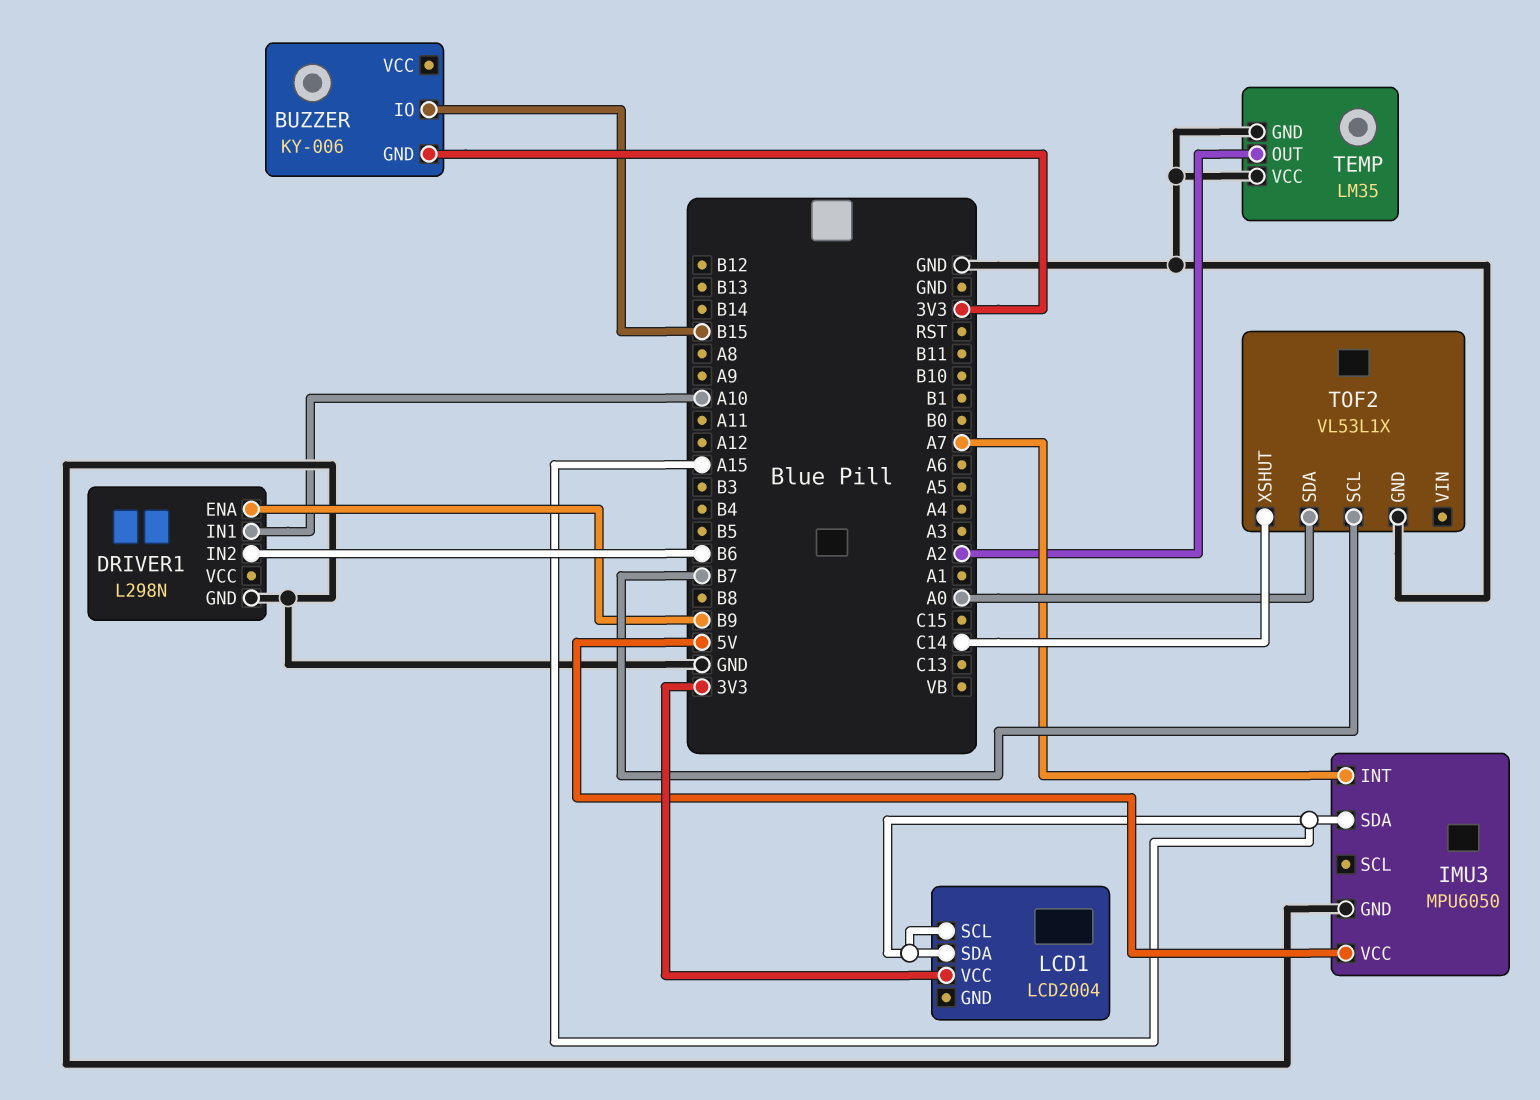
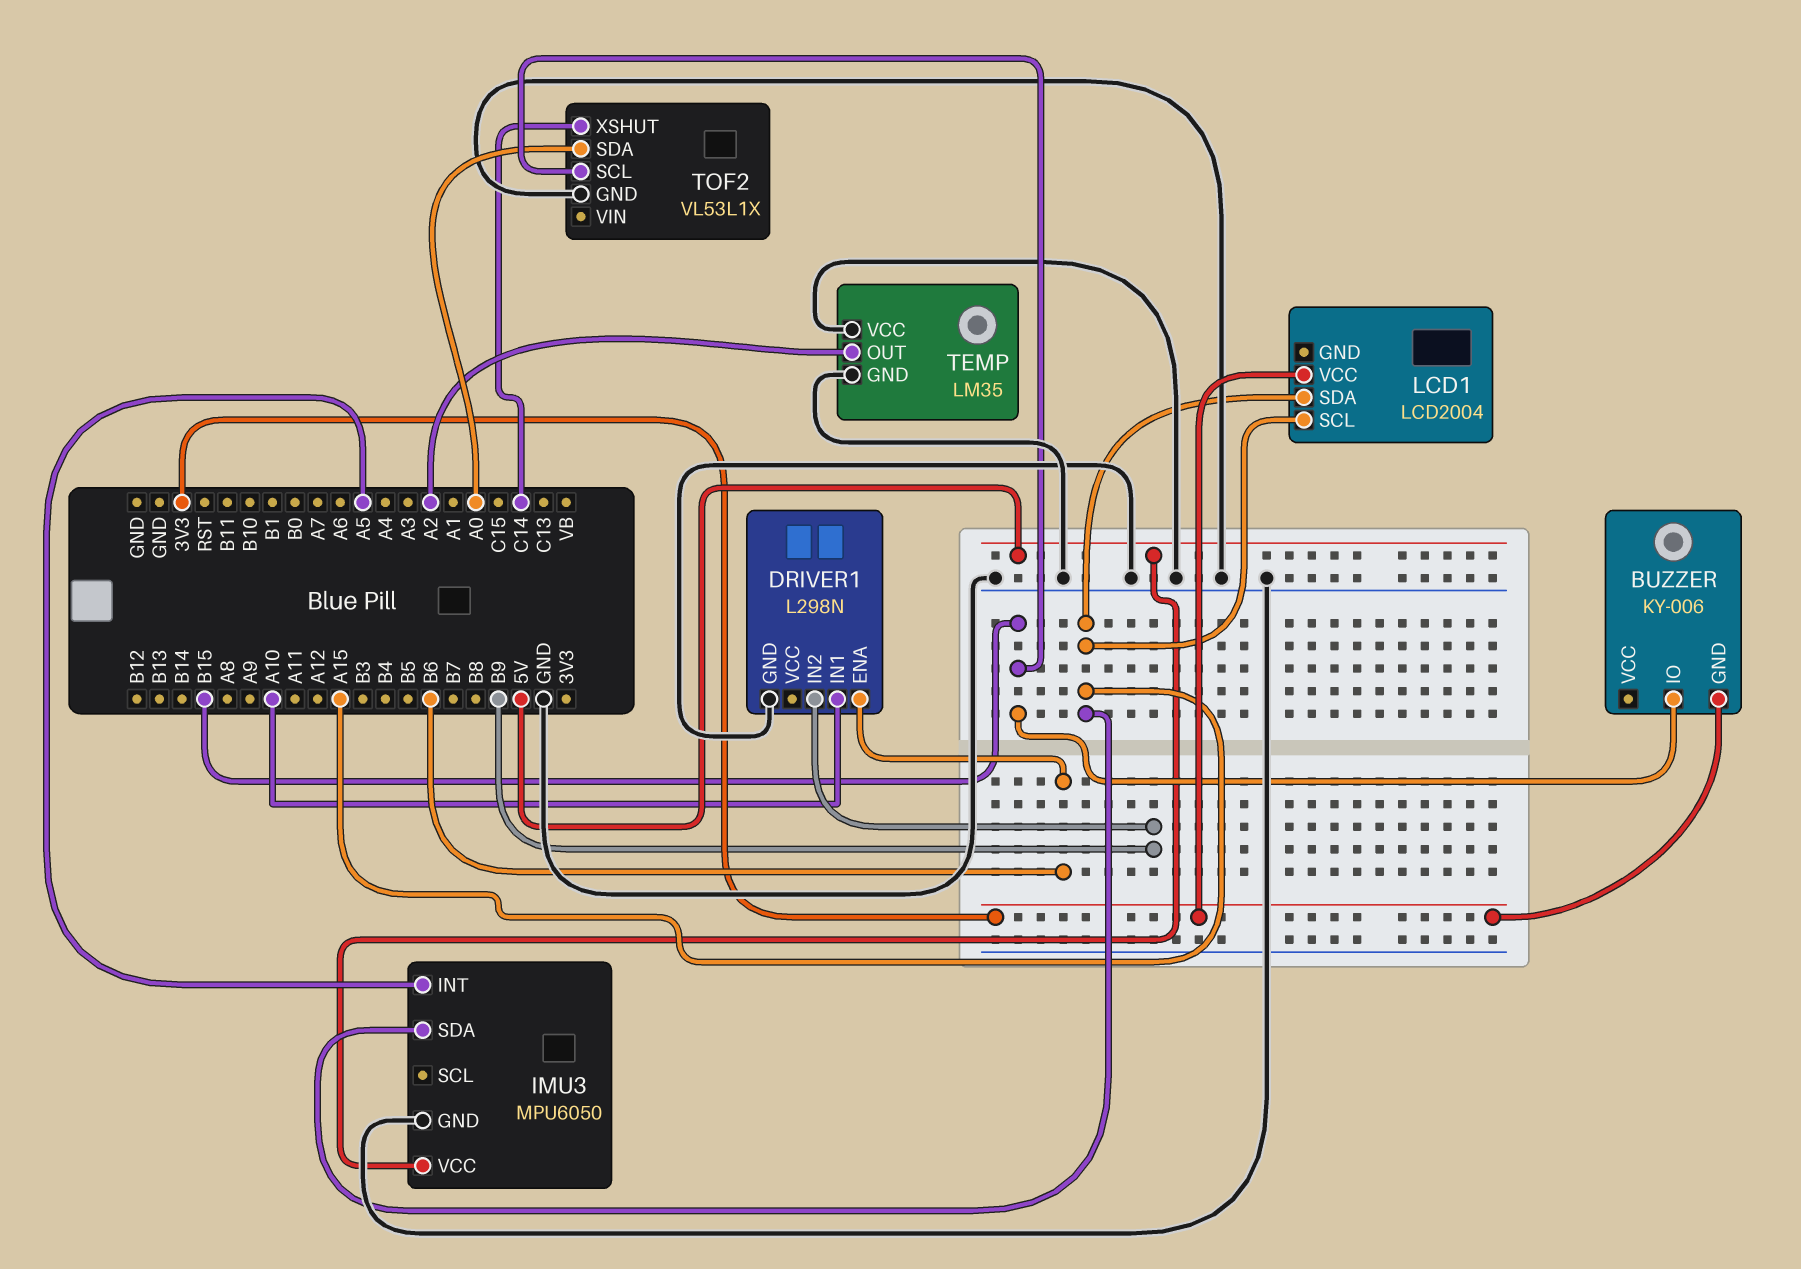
DRIVER1 pin ENA: B9 -> B6
DRIVER1 pin IN2: B6 -> B9
IMU3 pin INT: A7 -> A5
TOF2 pin SCL: B7 -> B15

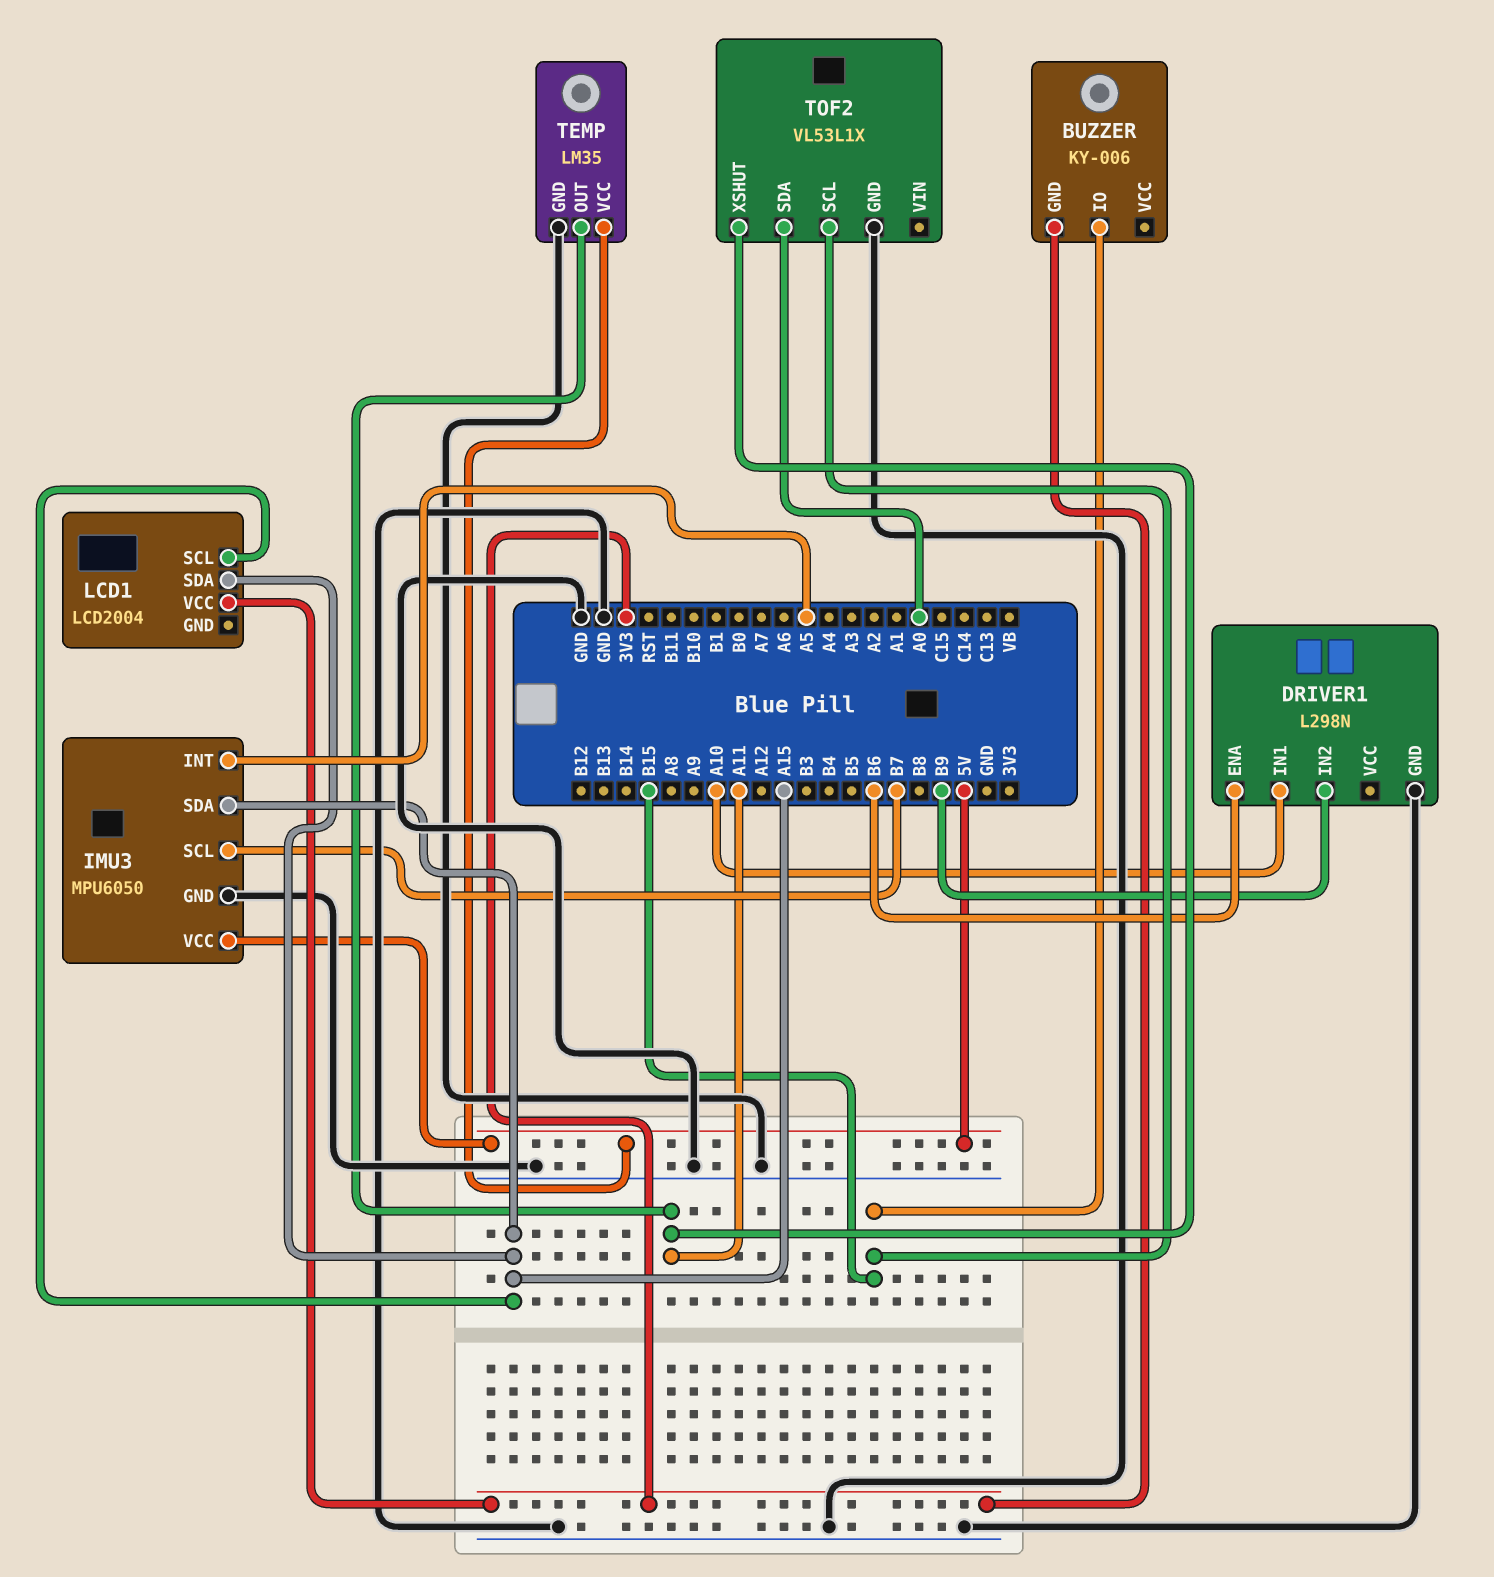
IMU3 pin SCL: none -> B7
TEMP pin OUT: A2 -> A11
TEMP pin VCC: GND -> 5V
TOF2 pin XSHUT: C14 -> A11

